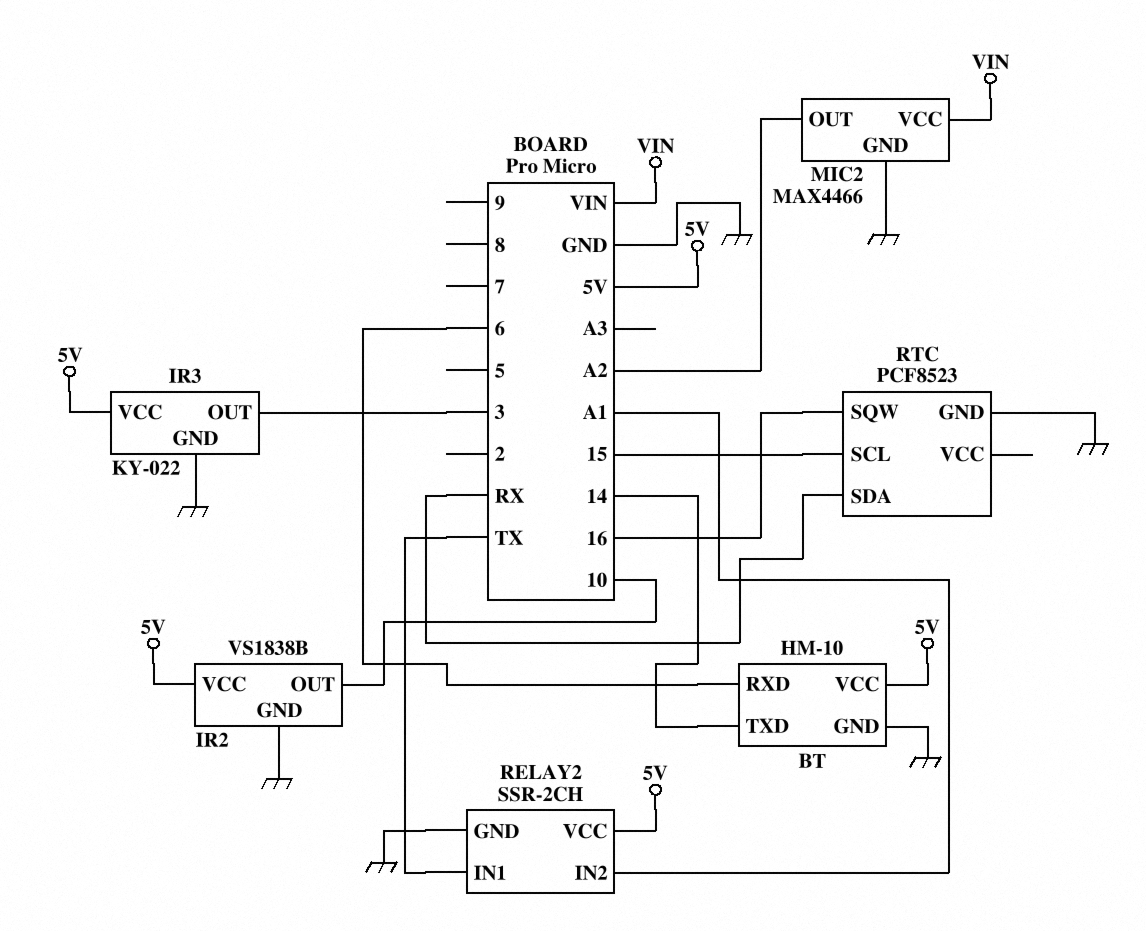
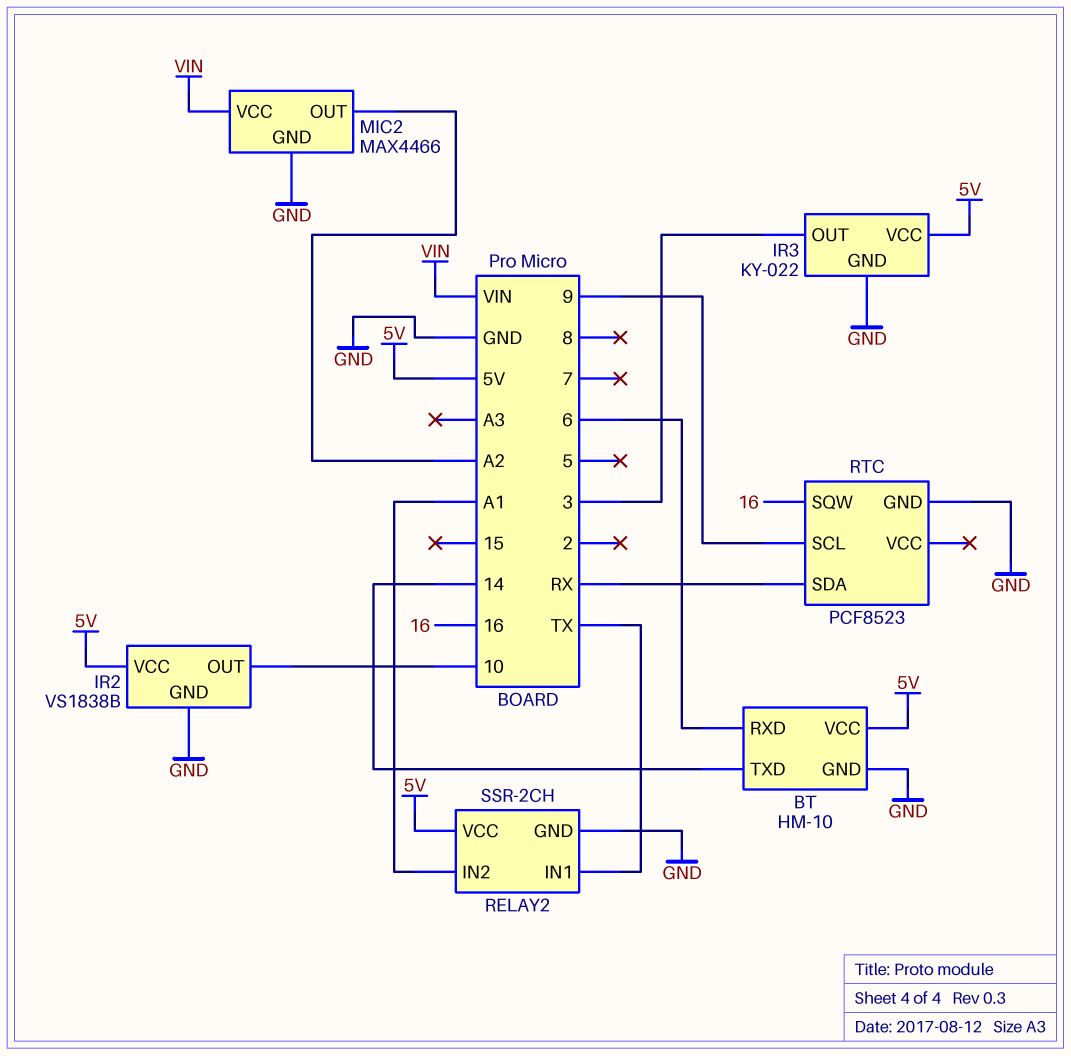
RTC pin SCL: 15 -> 9

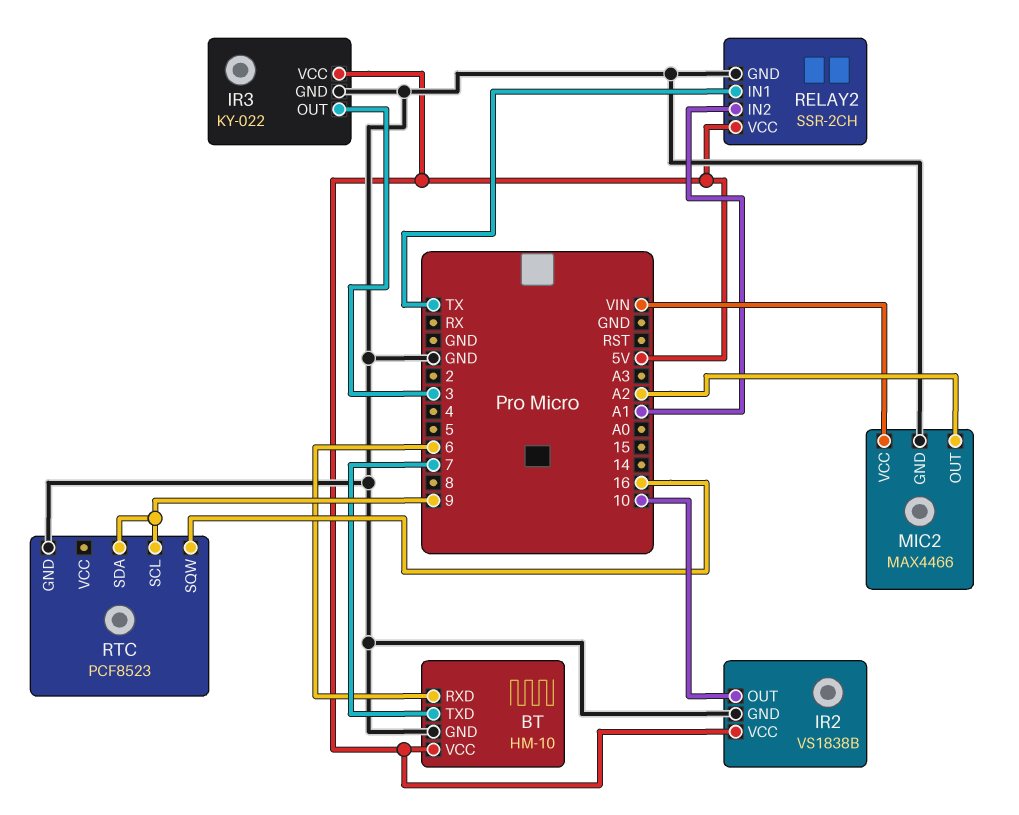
BT pin TXD: 14 -> 7
RTC pin SDA: RX -> 9

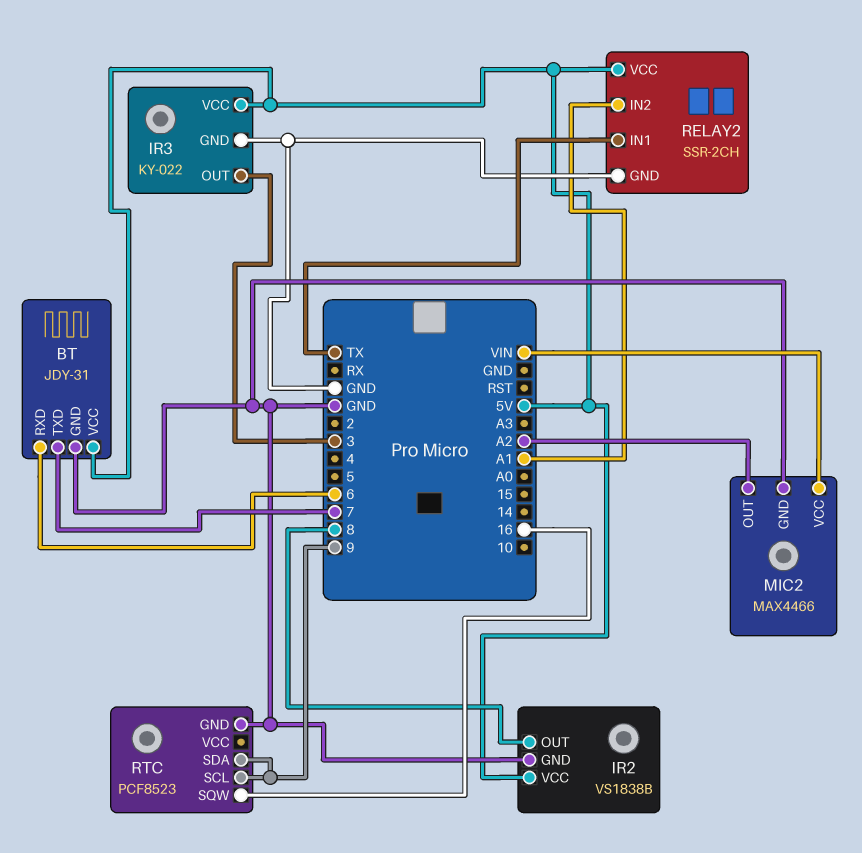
BT: HM-10 -> JDY-31
IR2 pin OUT: 10 -> 8

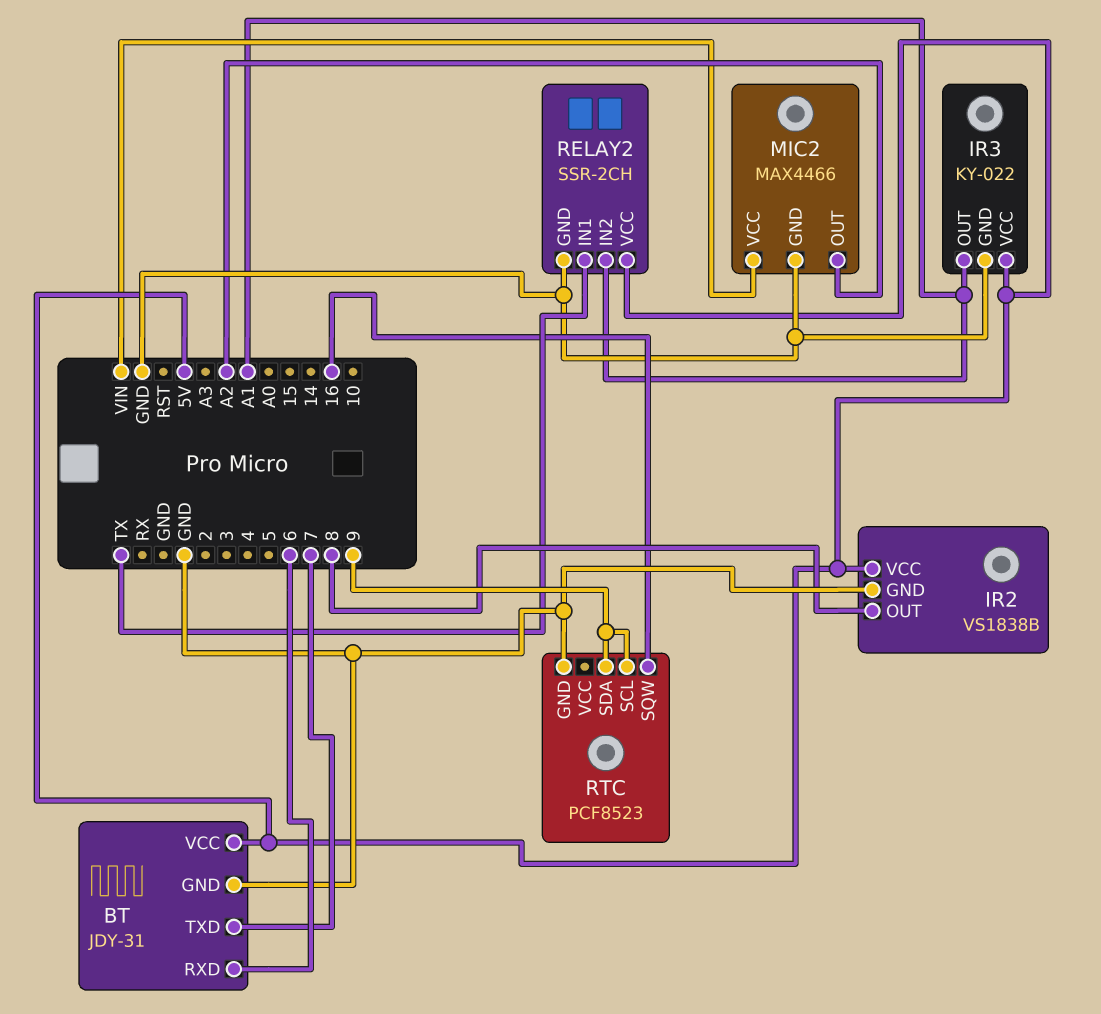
IR3 pin OUT: 3 -> A1

